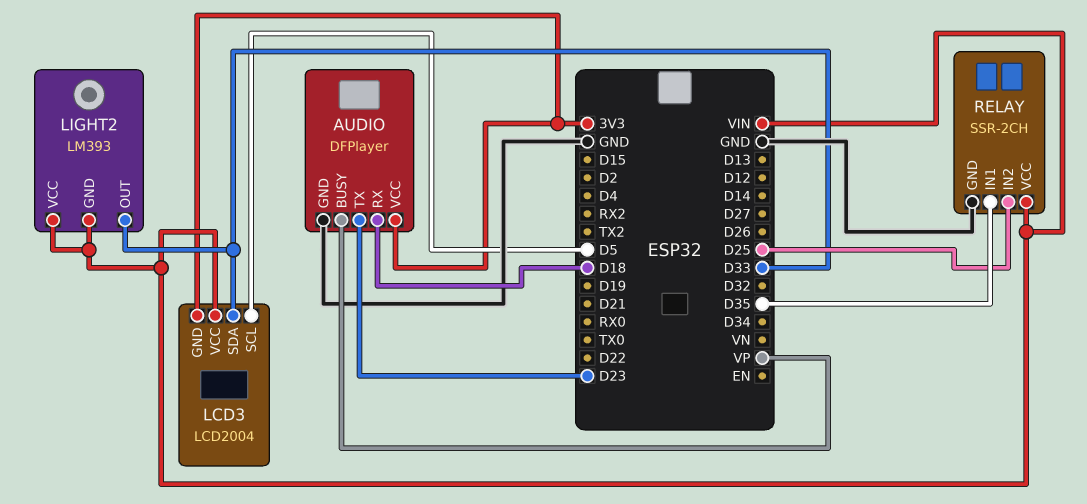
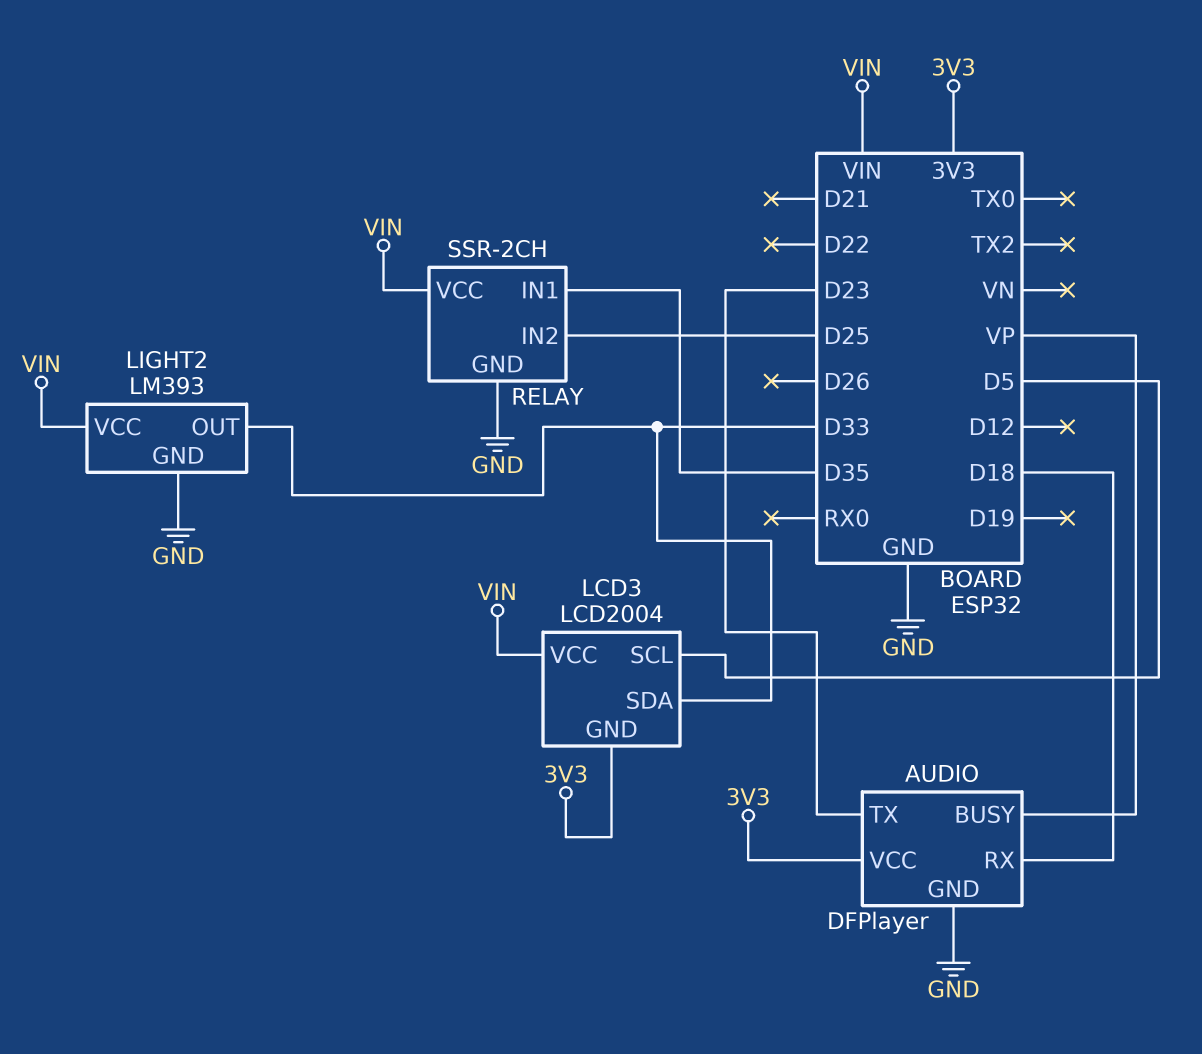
LIGHT2 pin GND: VIN -> GND

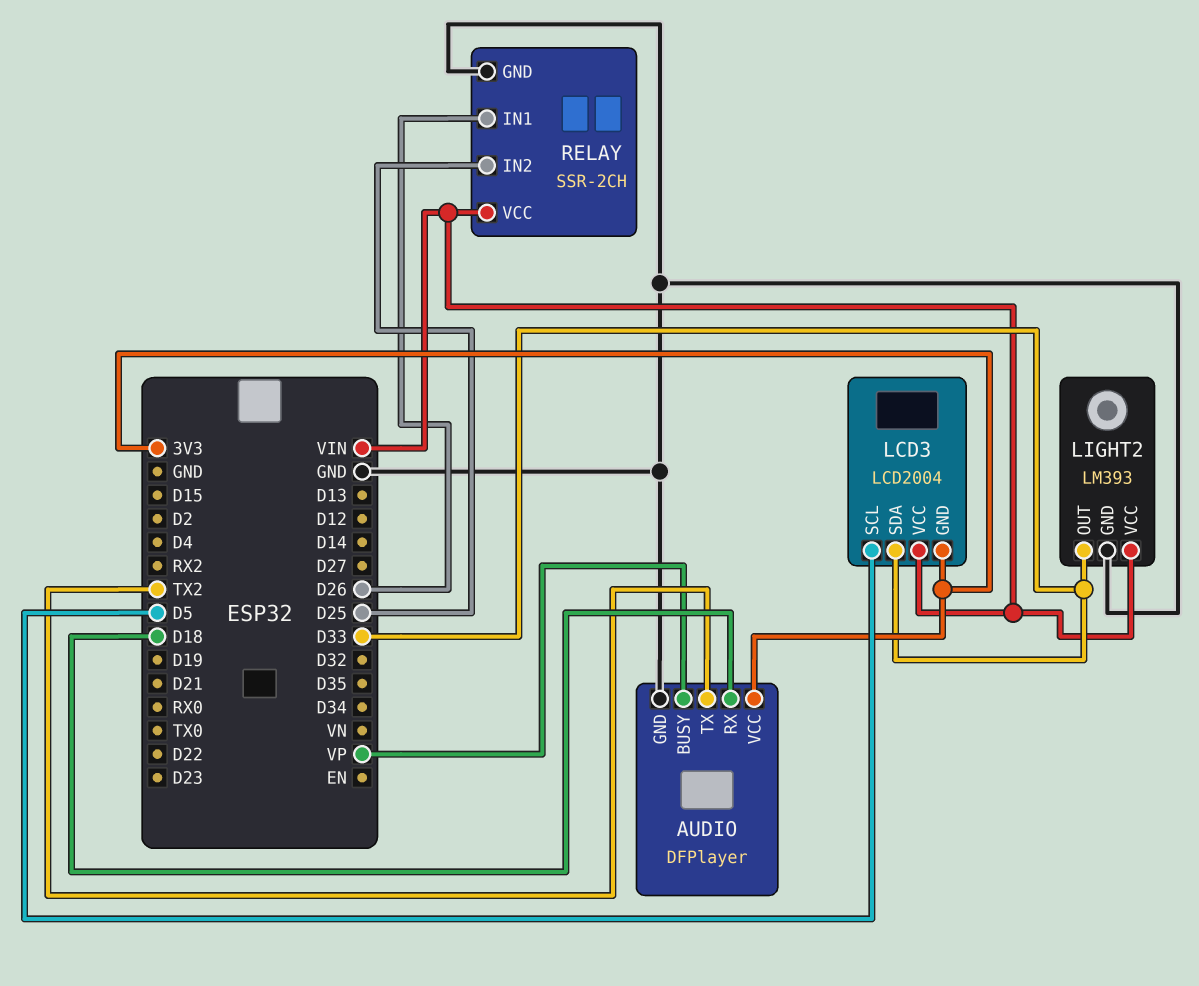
AUDIO pin TX: D23 -> TX2
RELAY pin IN1: D35 -> D26

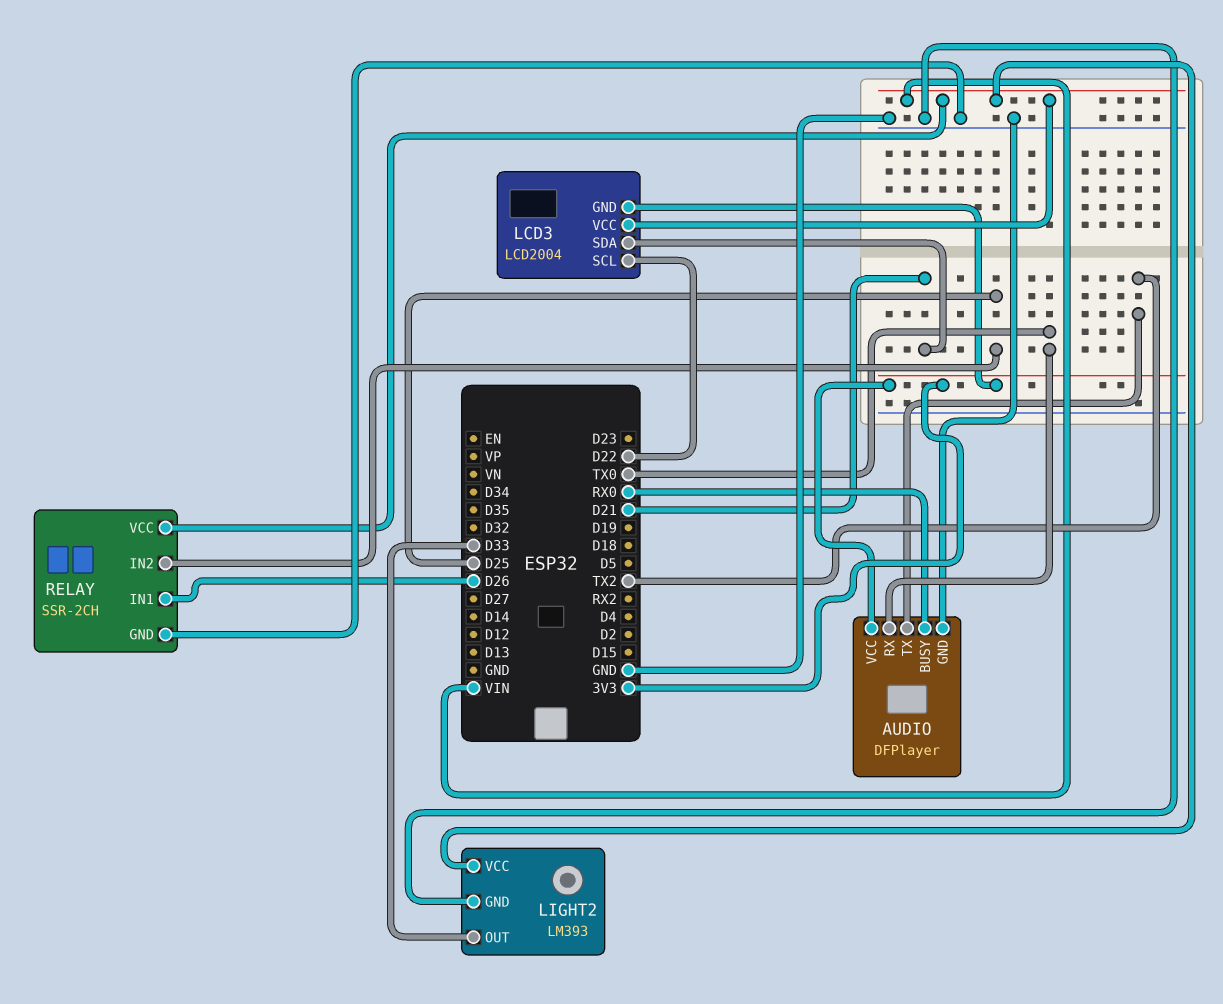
AUDIO pin BUSY: VP -> RX0
AUDIO pin RX: D18 -> TX0
LCD3 pin SCL: D5 -> D22
LCD3 pin SDA: D33 -> D21

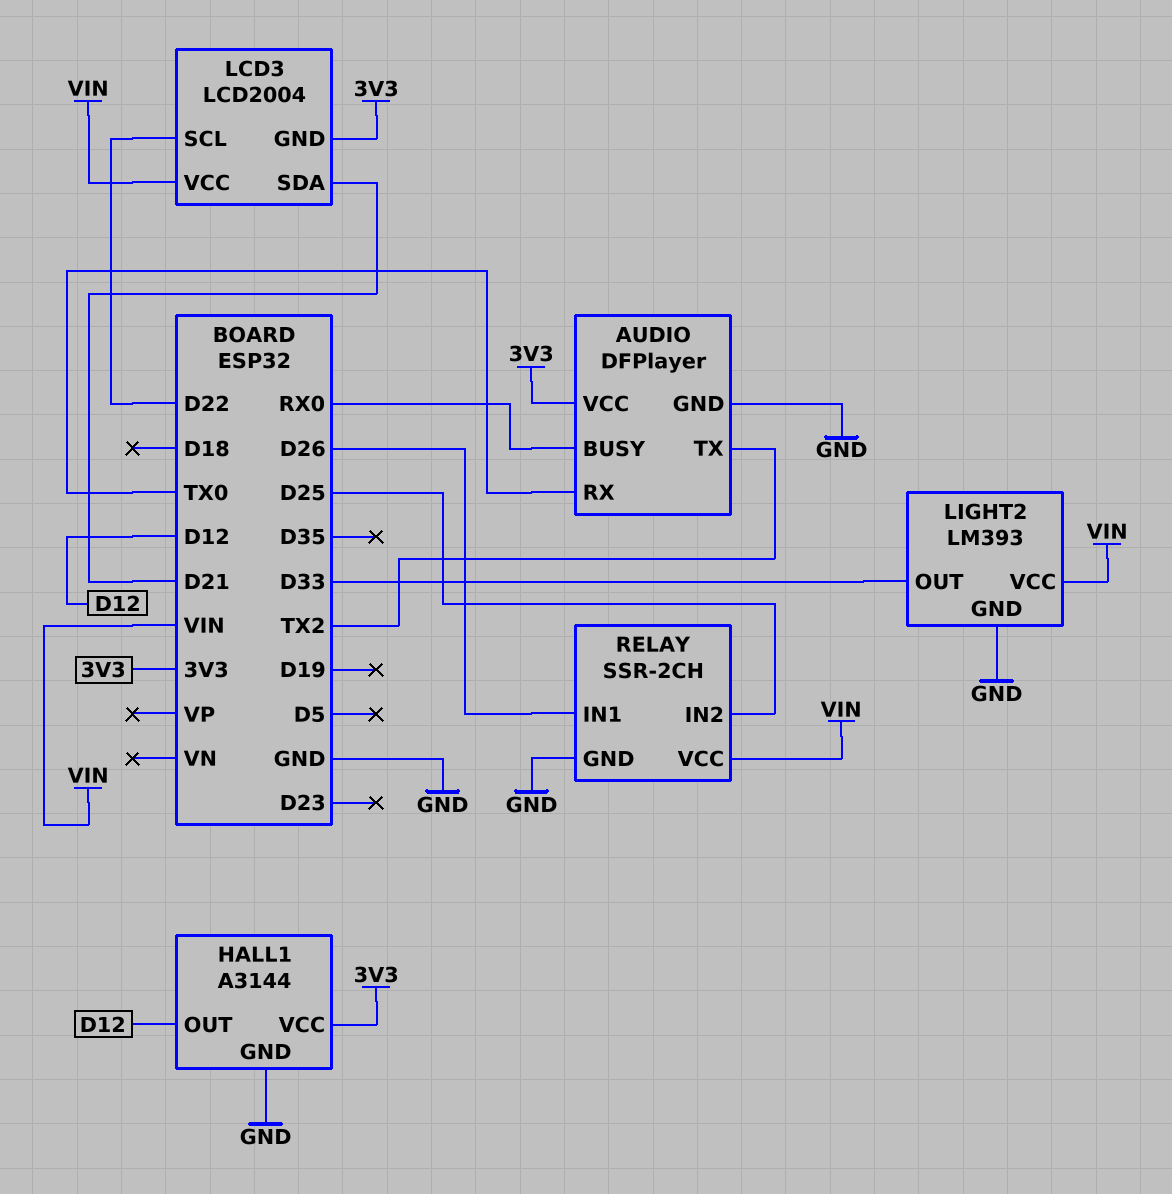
HALL1: none -> A3144
HALL1 pin GND: none -> GND
HALL1 pin OUT: none -> D12
HALL1 pin VCC: none -> 3V3

